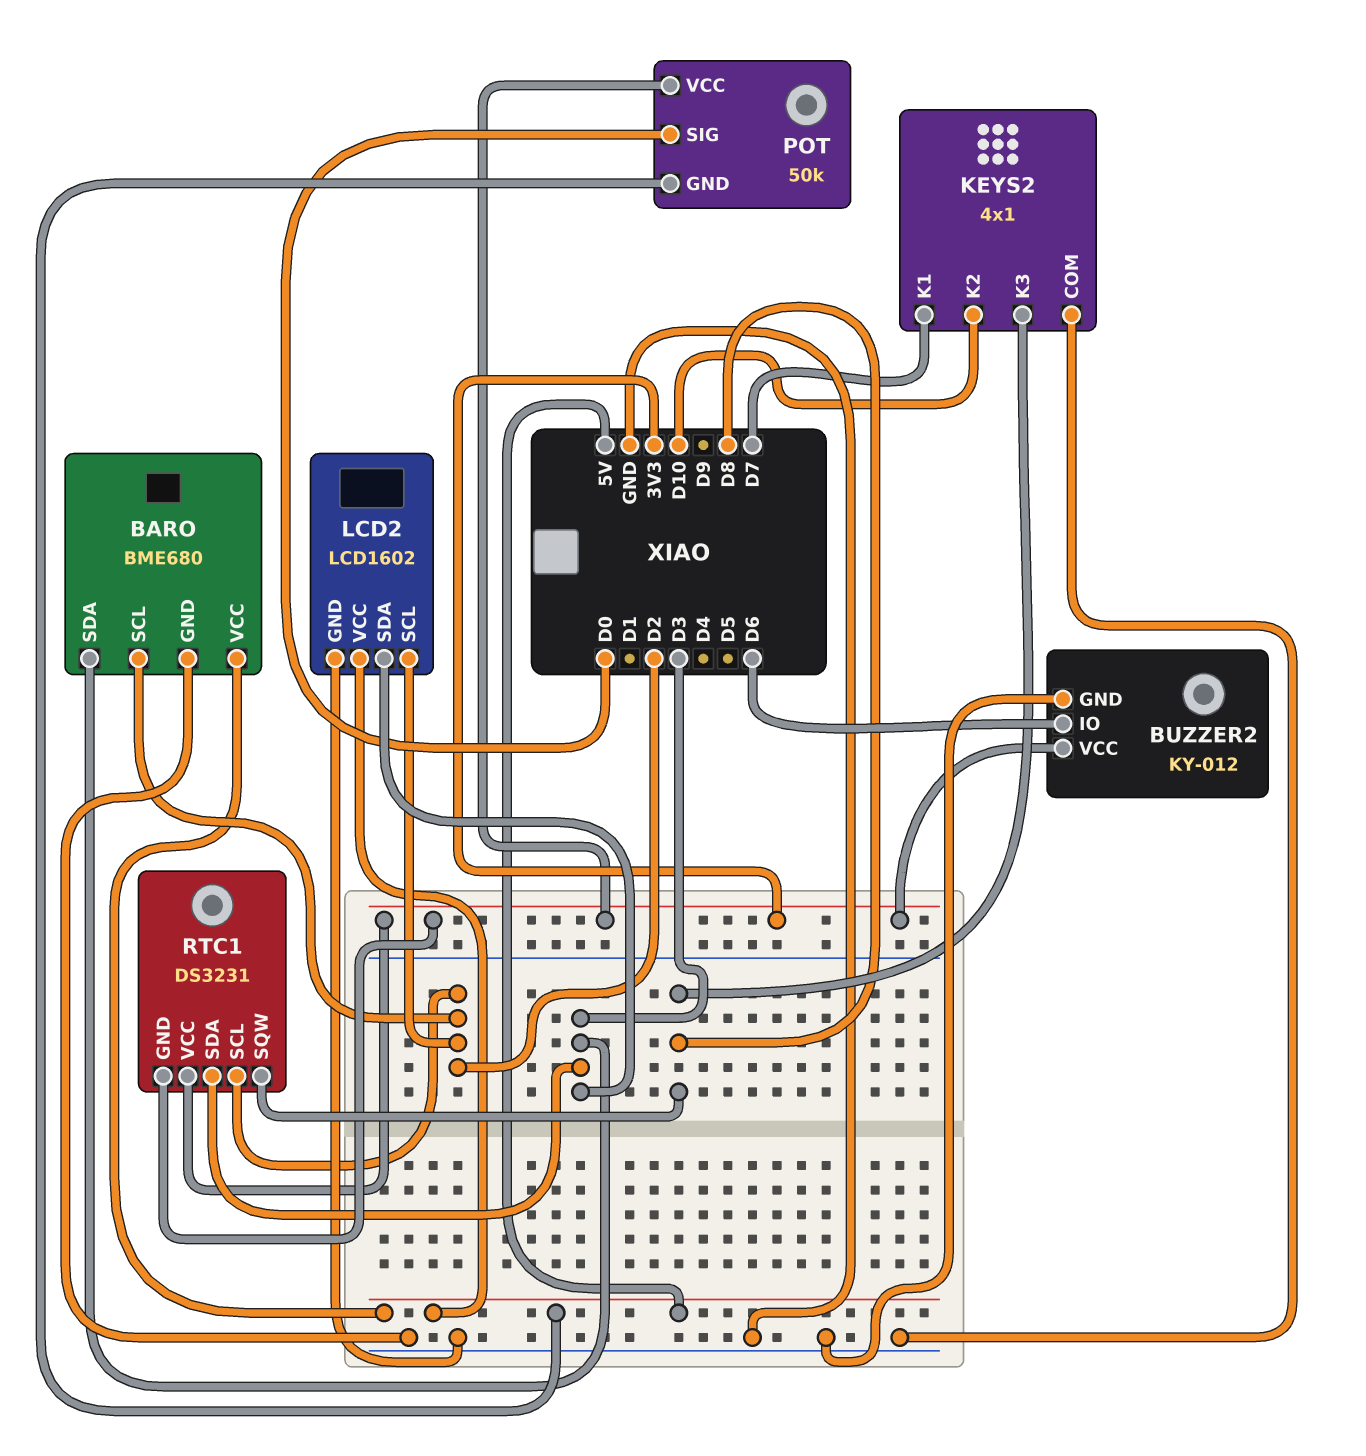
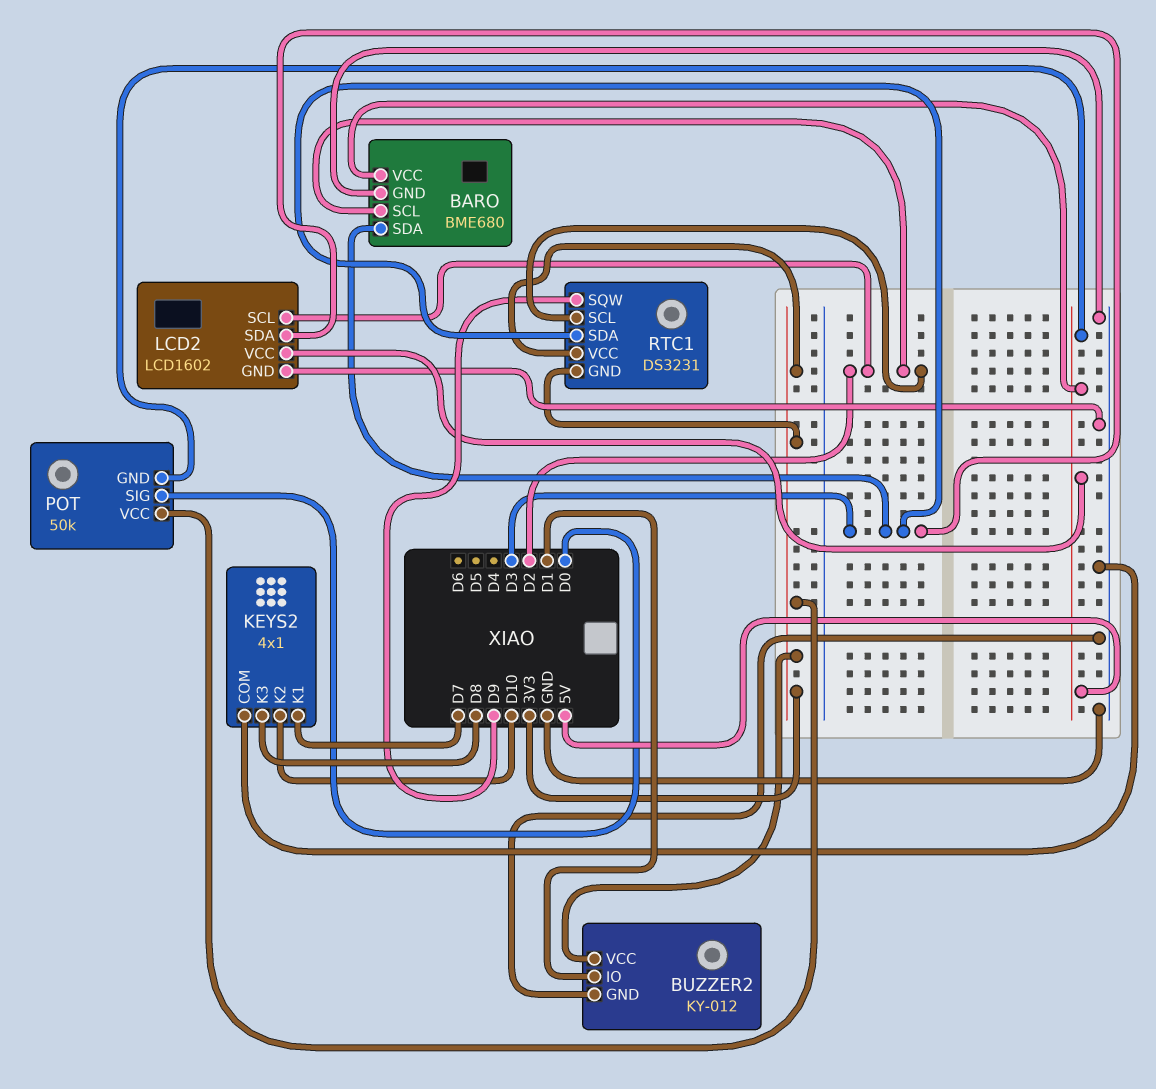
BUZZER2 pin IO: D6 -> D1
RTC1 pin SQW: D8 -> D9

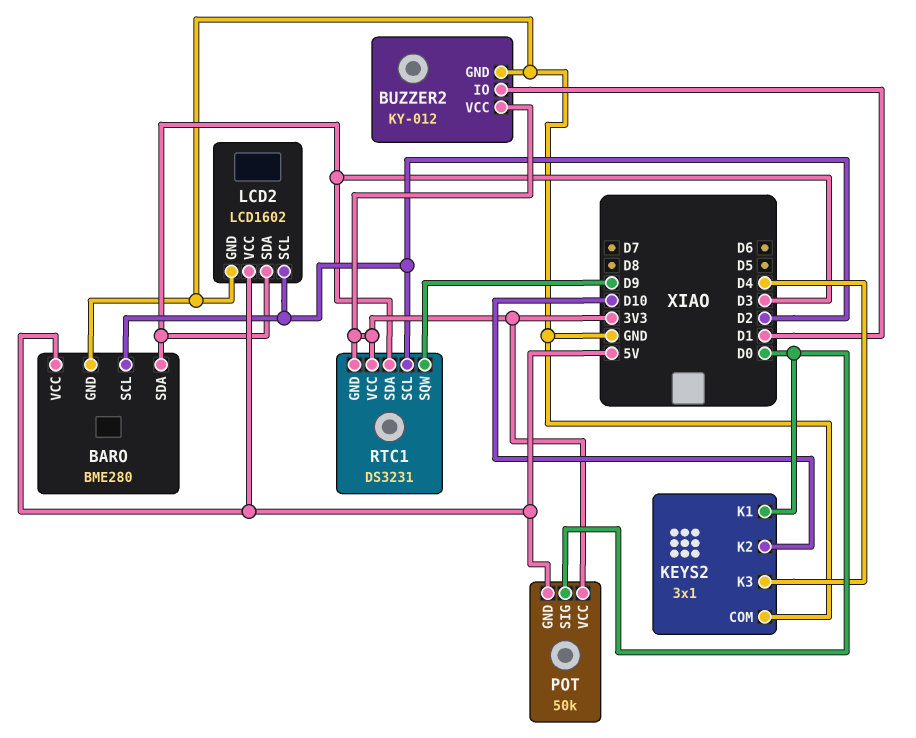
BARO: BME680 -> BME280
KEYS2: 4x1 -> 3x1
KEYS2 pin K1: D7 -> D0
KEYS2 pin K3: D8 -> D4

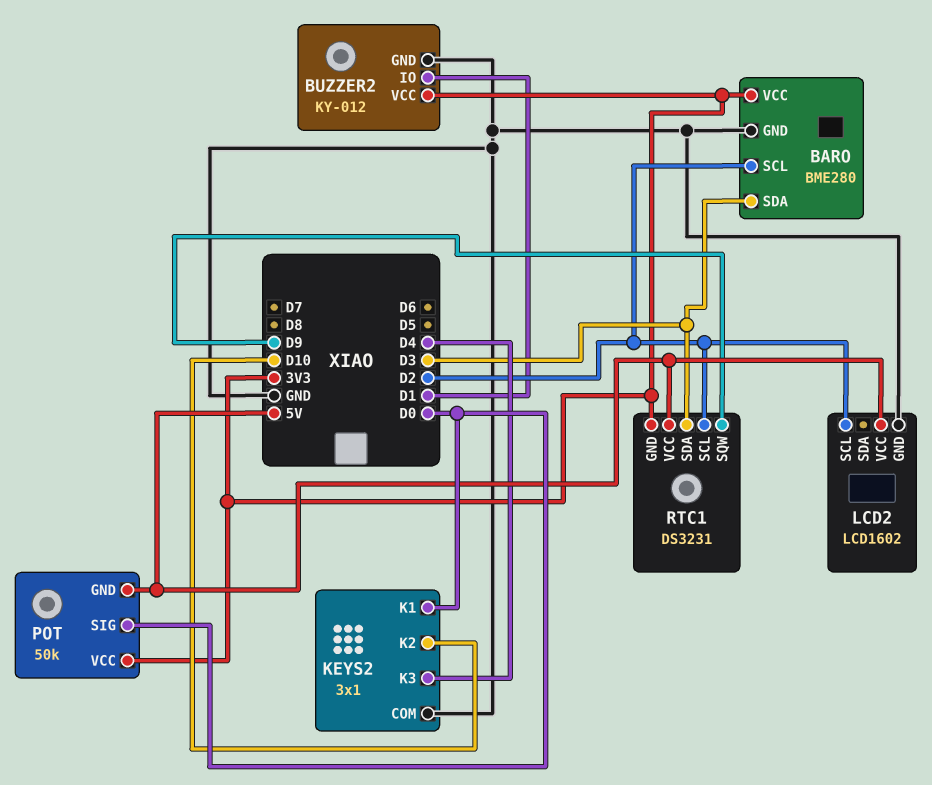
BARO pin VCC: 5V -> 3V3
LCD2 pin SDA: D3 -> none
RTC1 pin VCC: 3V3 -> 5V

